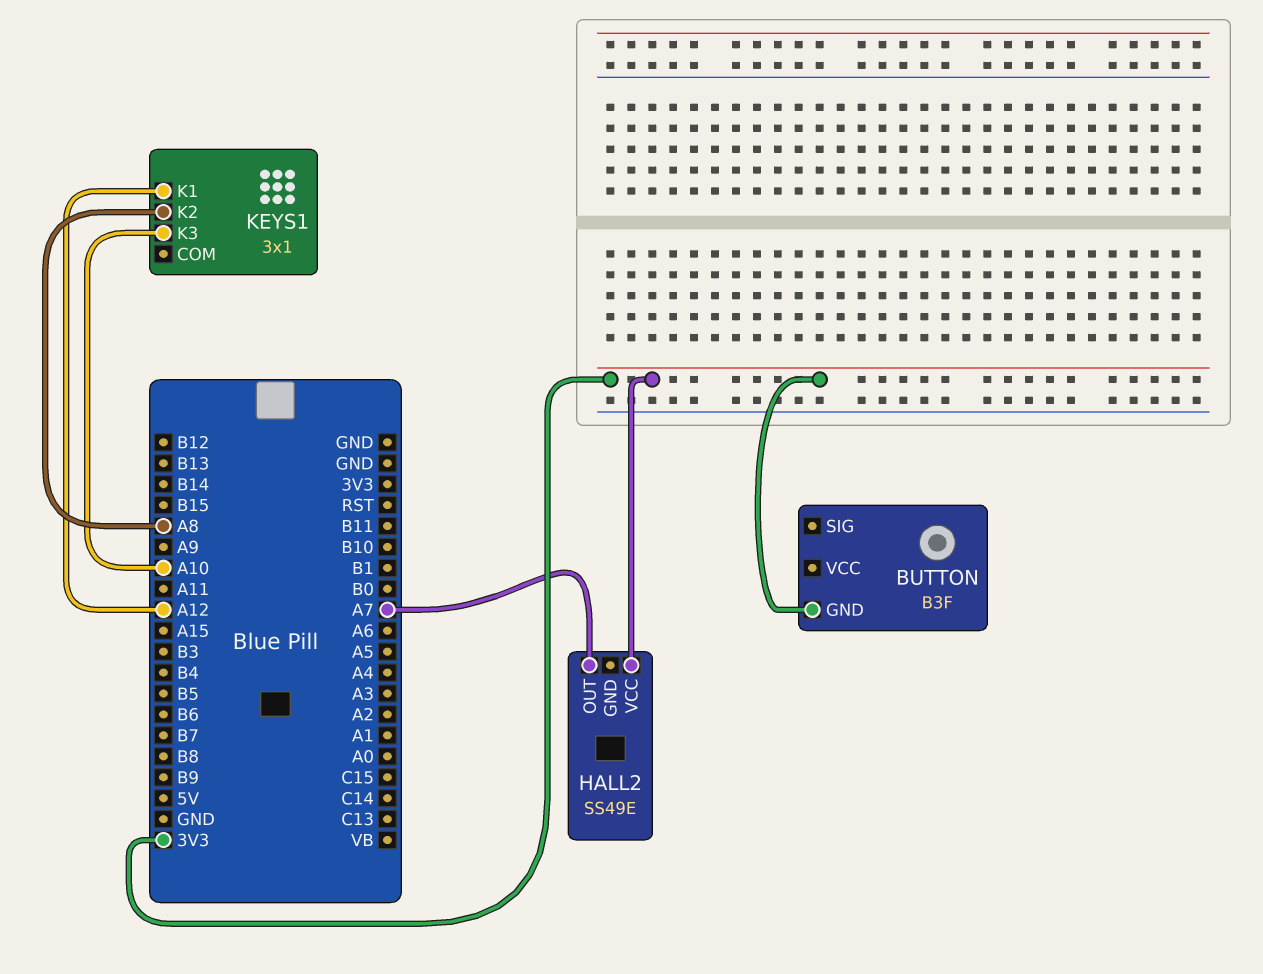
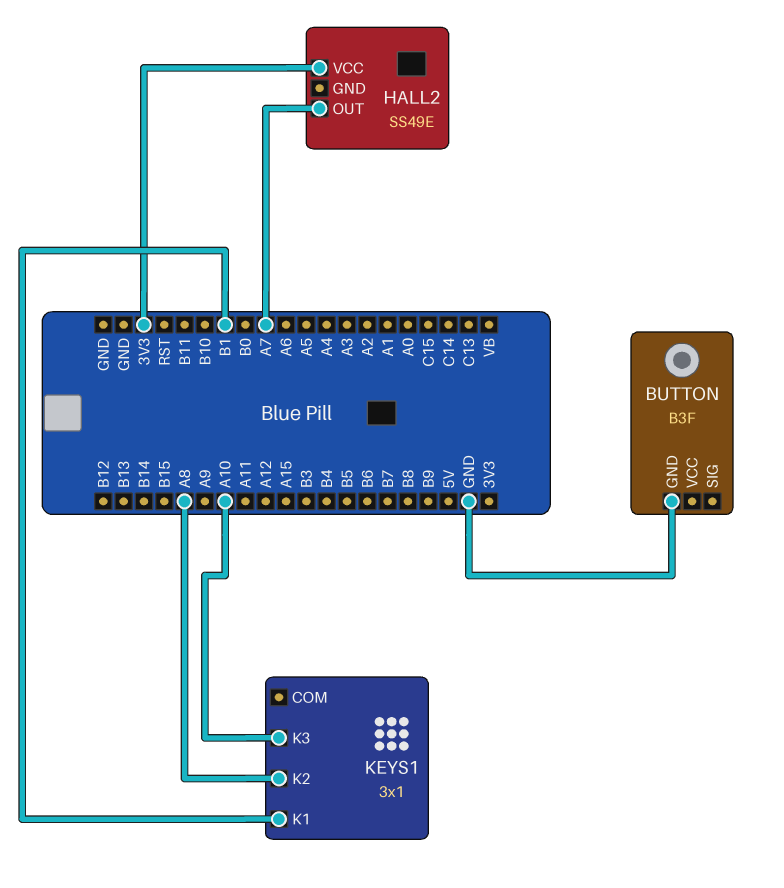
BUTTON pin GND: 3V3 -> GND
KEYS1 pin K1: A12 -> B1

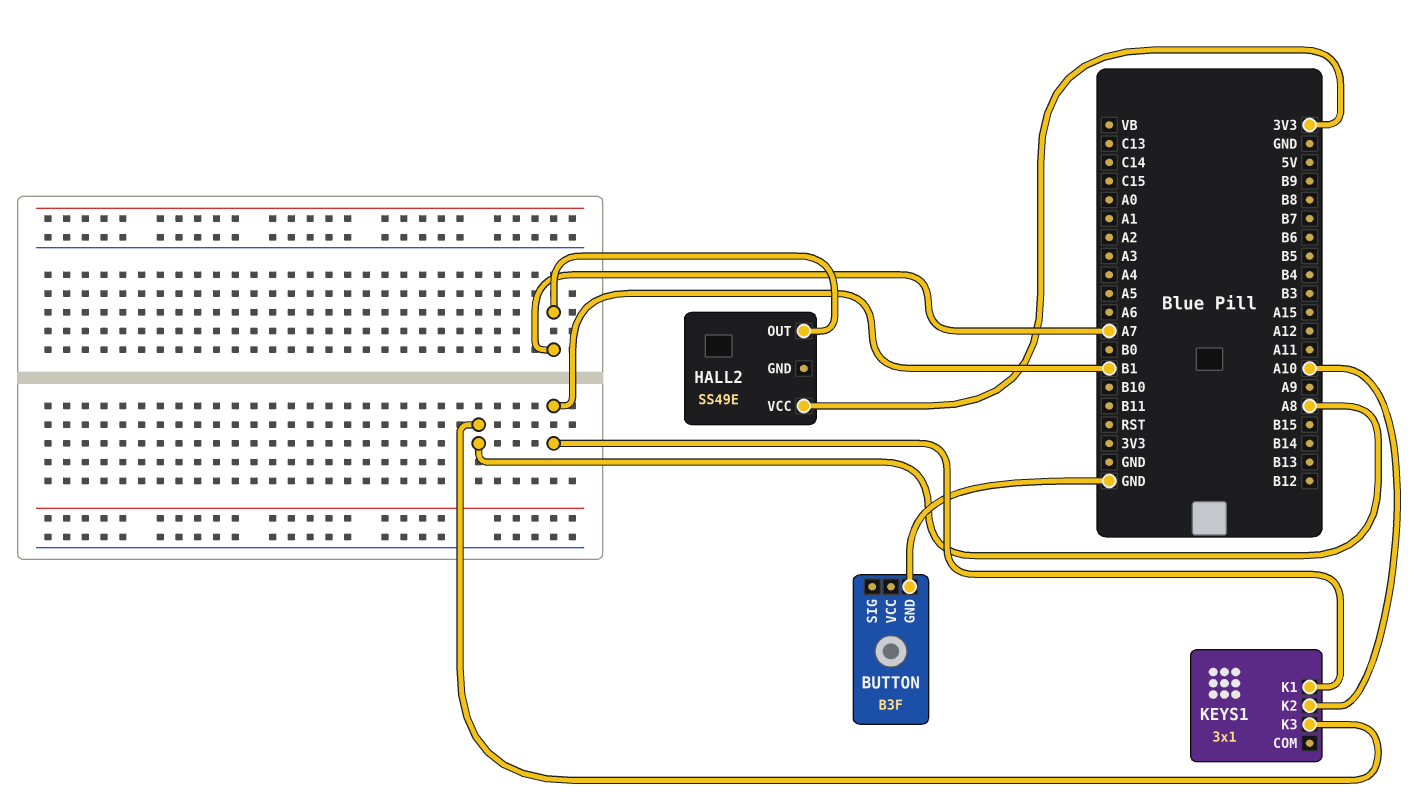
KEYS1 pin K2: A8 -> A10
KEYS1 pin K3: A10 -> A8

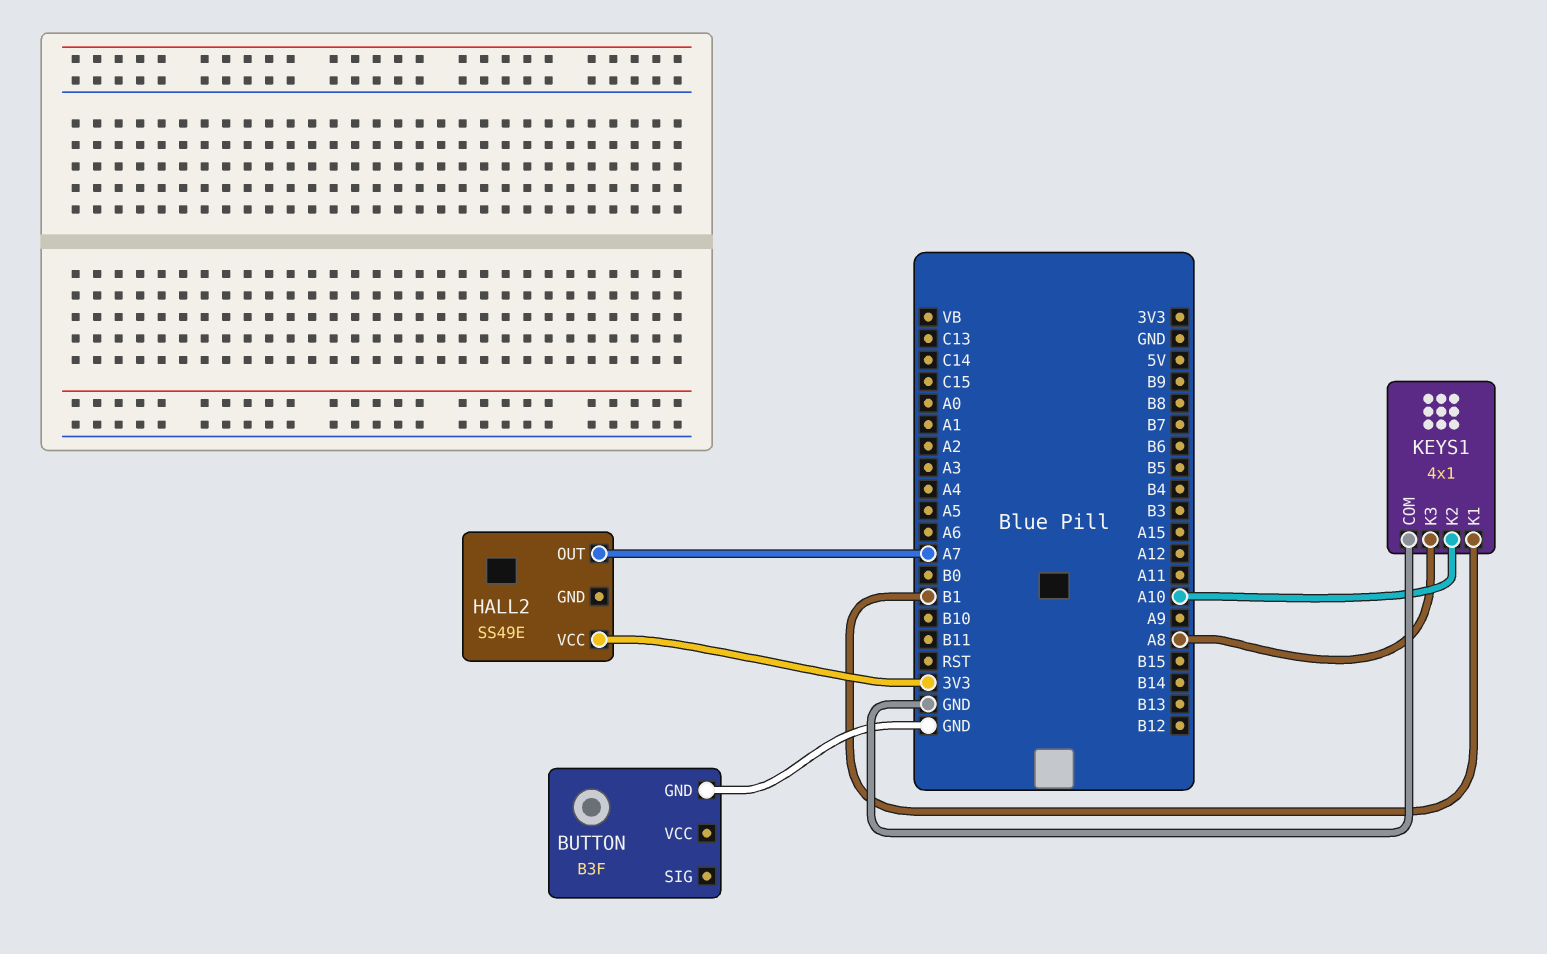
KEYS1: 3x1 -> 4x1
KEYS1 pin COM: none -> GND

